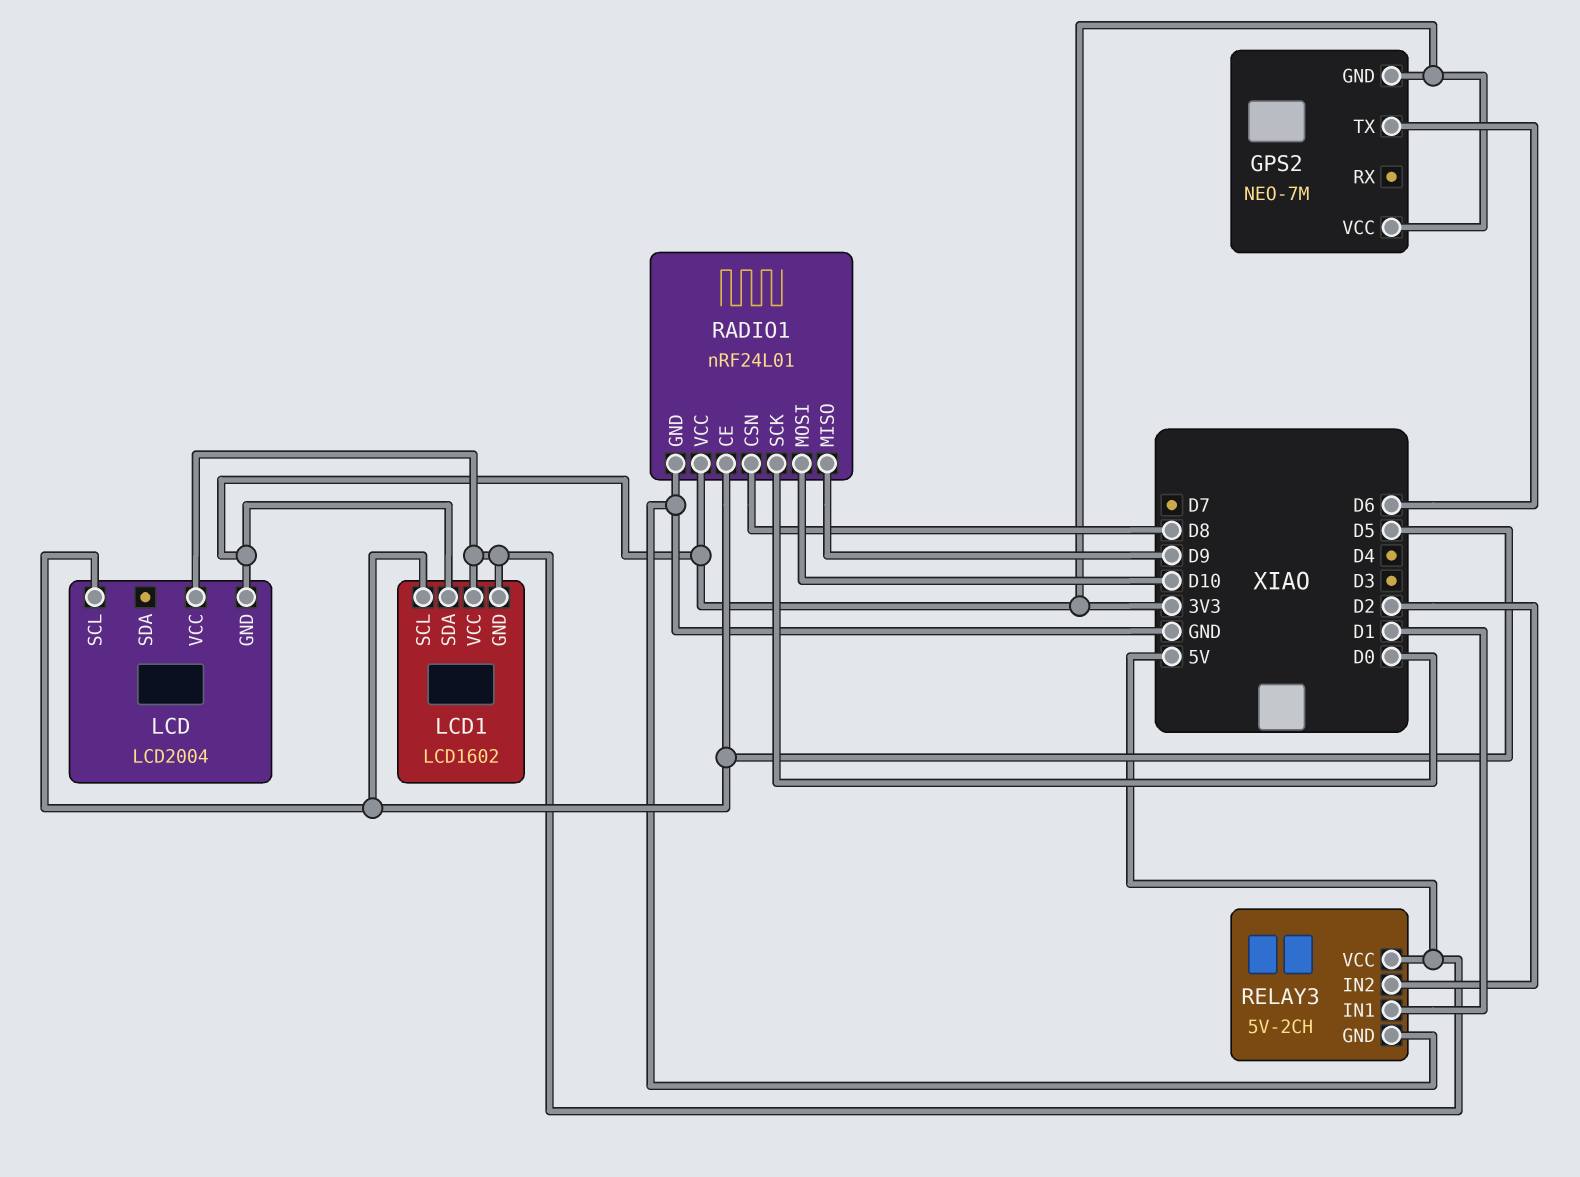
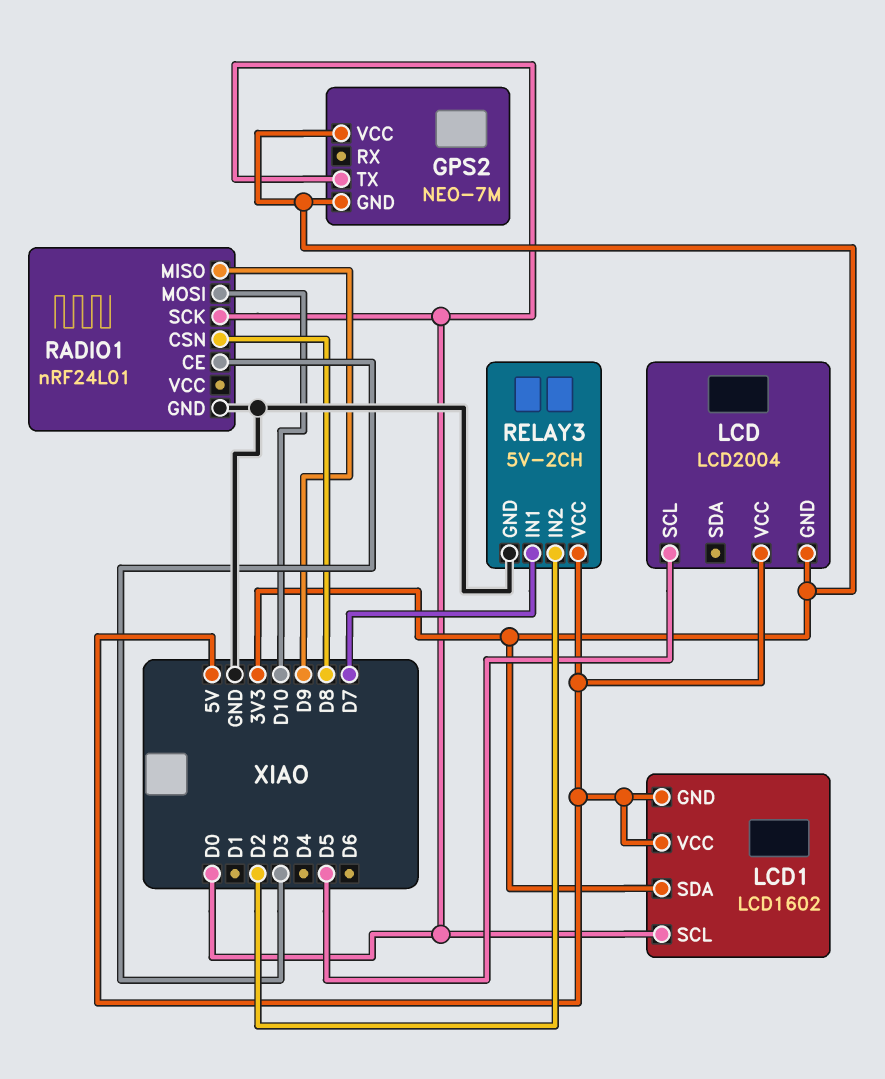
GPS2 pin TX: D6 -> D0
LCD1 pin SCL: D5 -> D0
RADIO1 pin CE: D5 -> D3
RADIO1 pin VCC: 3V3 -> none
RELAY3 pin IN1: D1 -> D7

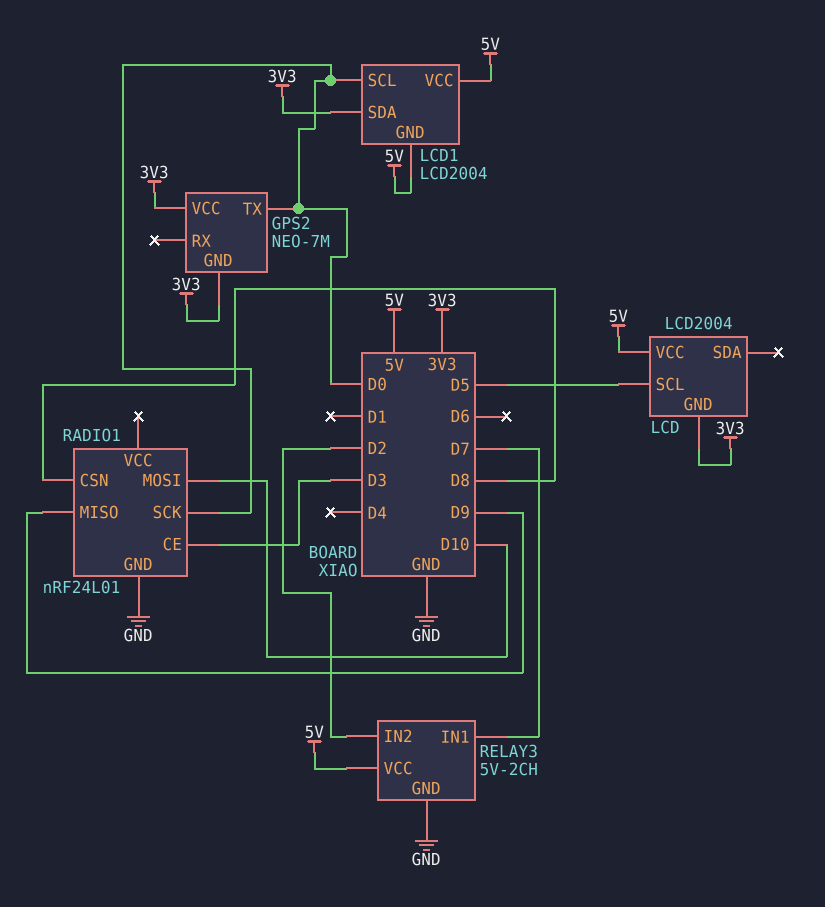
LCD1: LCD1602 -> LCD2004

